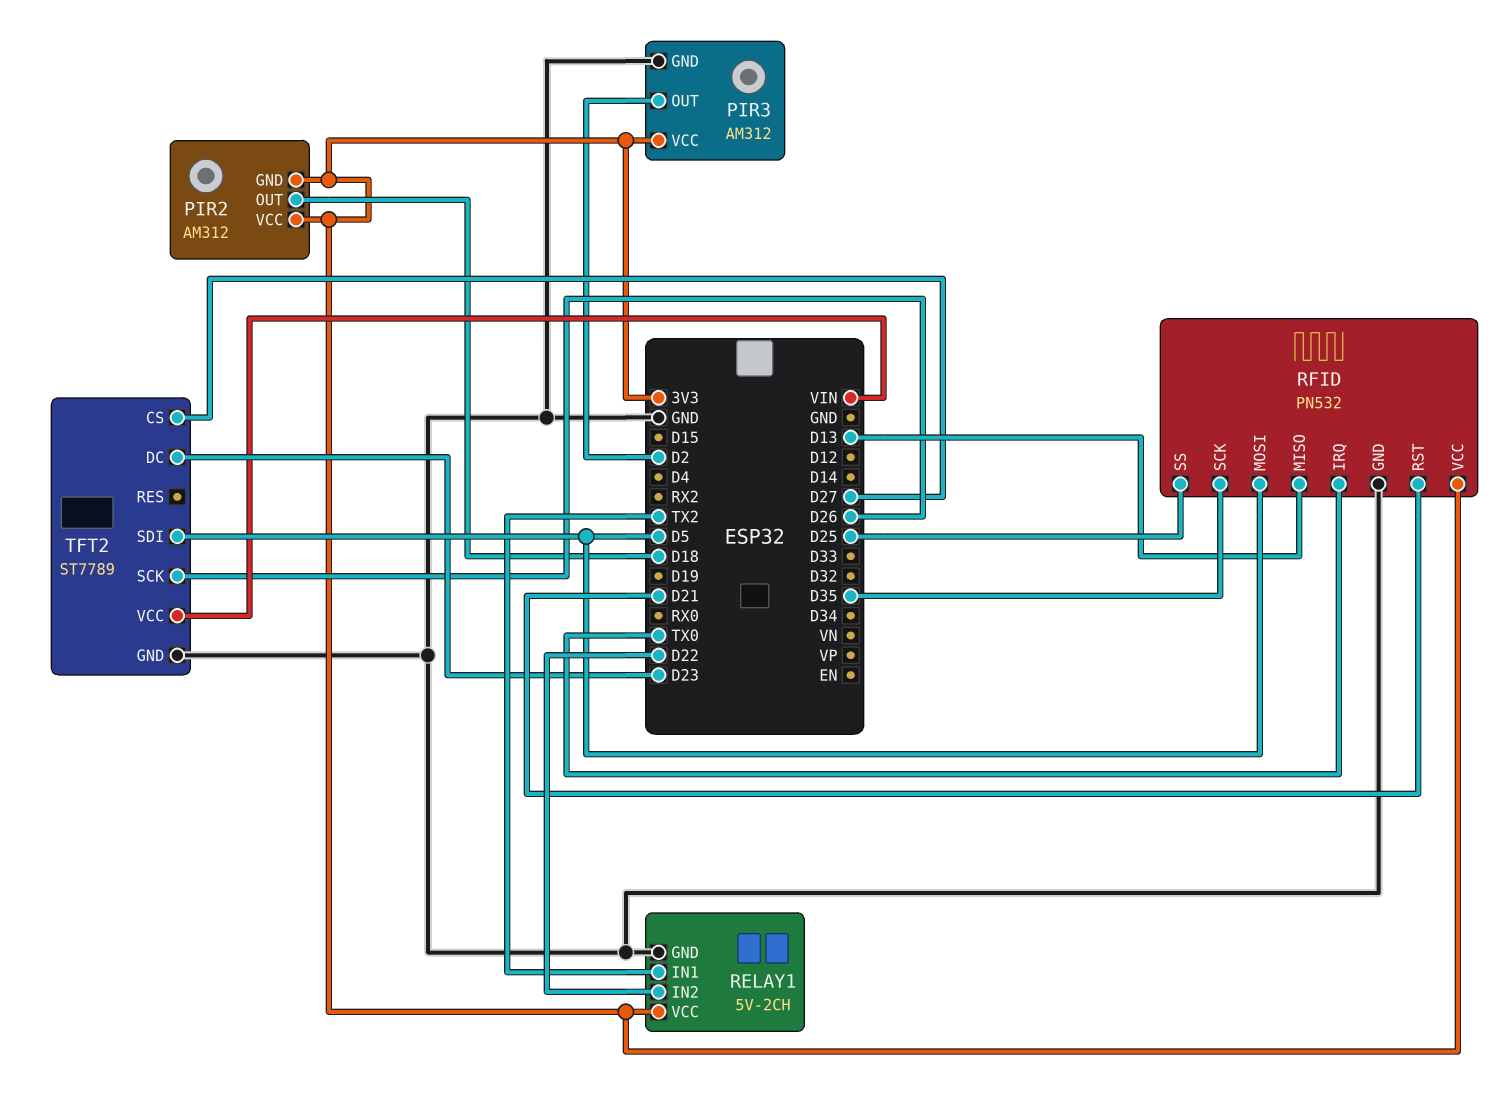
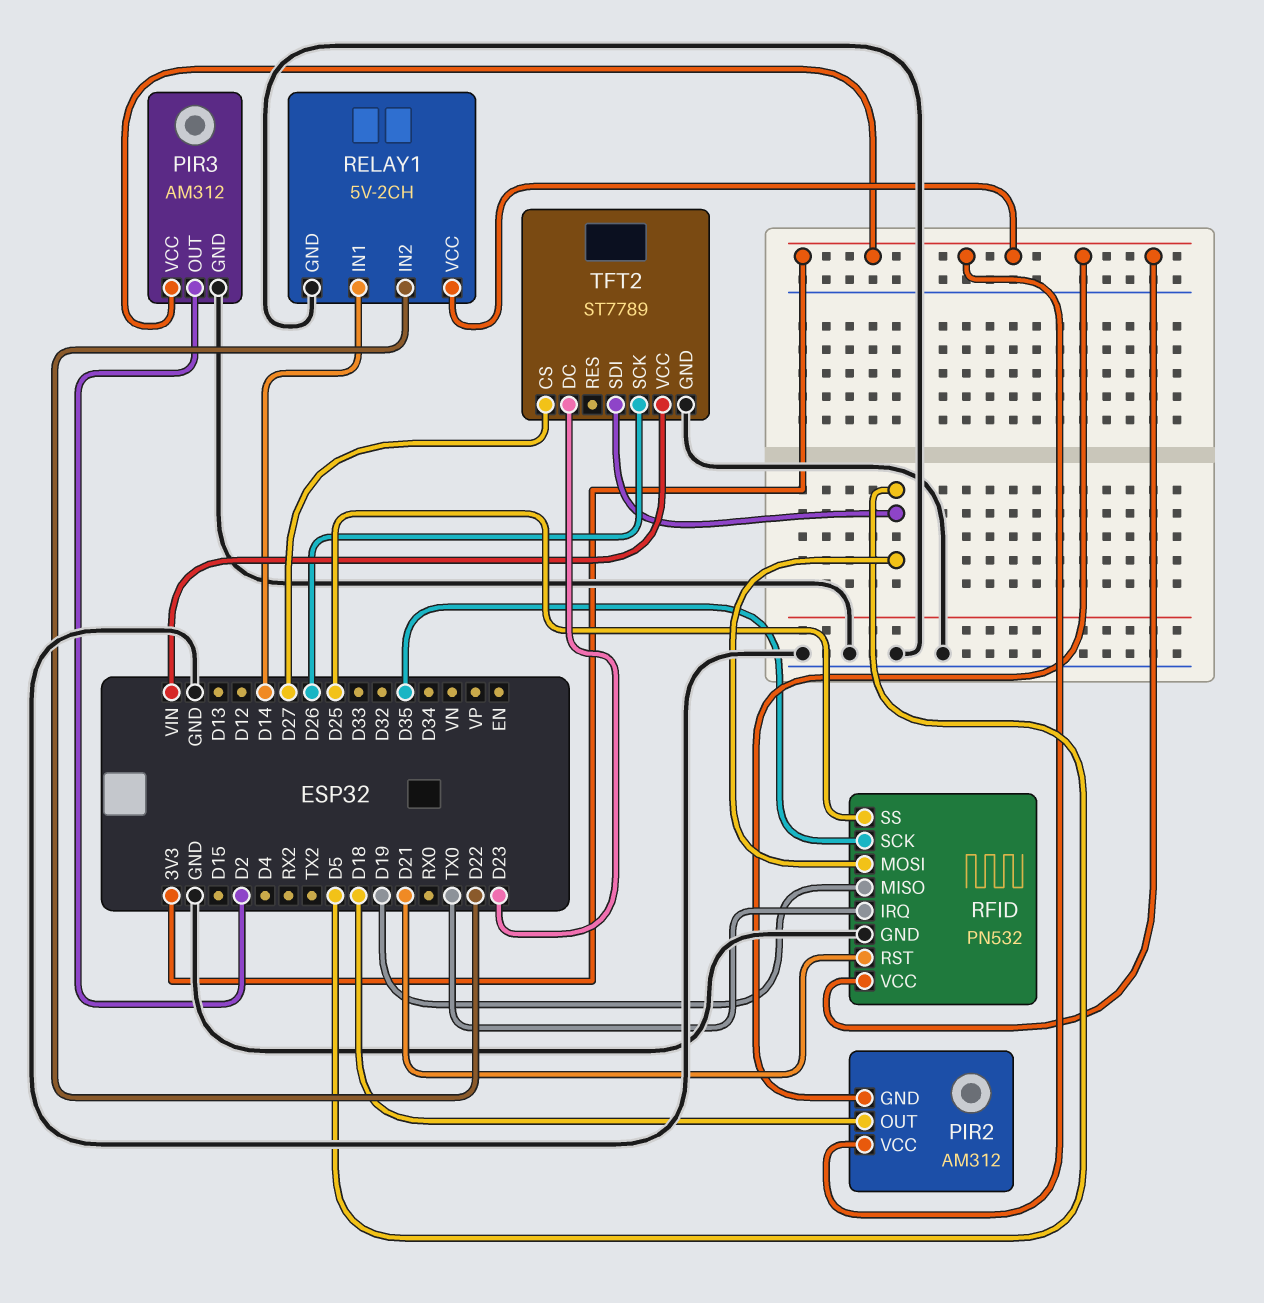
RELAY1 pin IN1: TX2 -> D14
RFID pin MISO: D13 -> D19

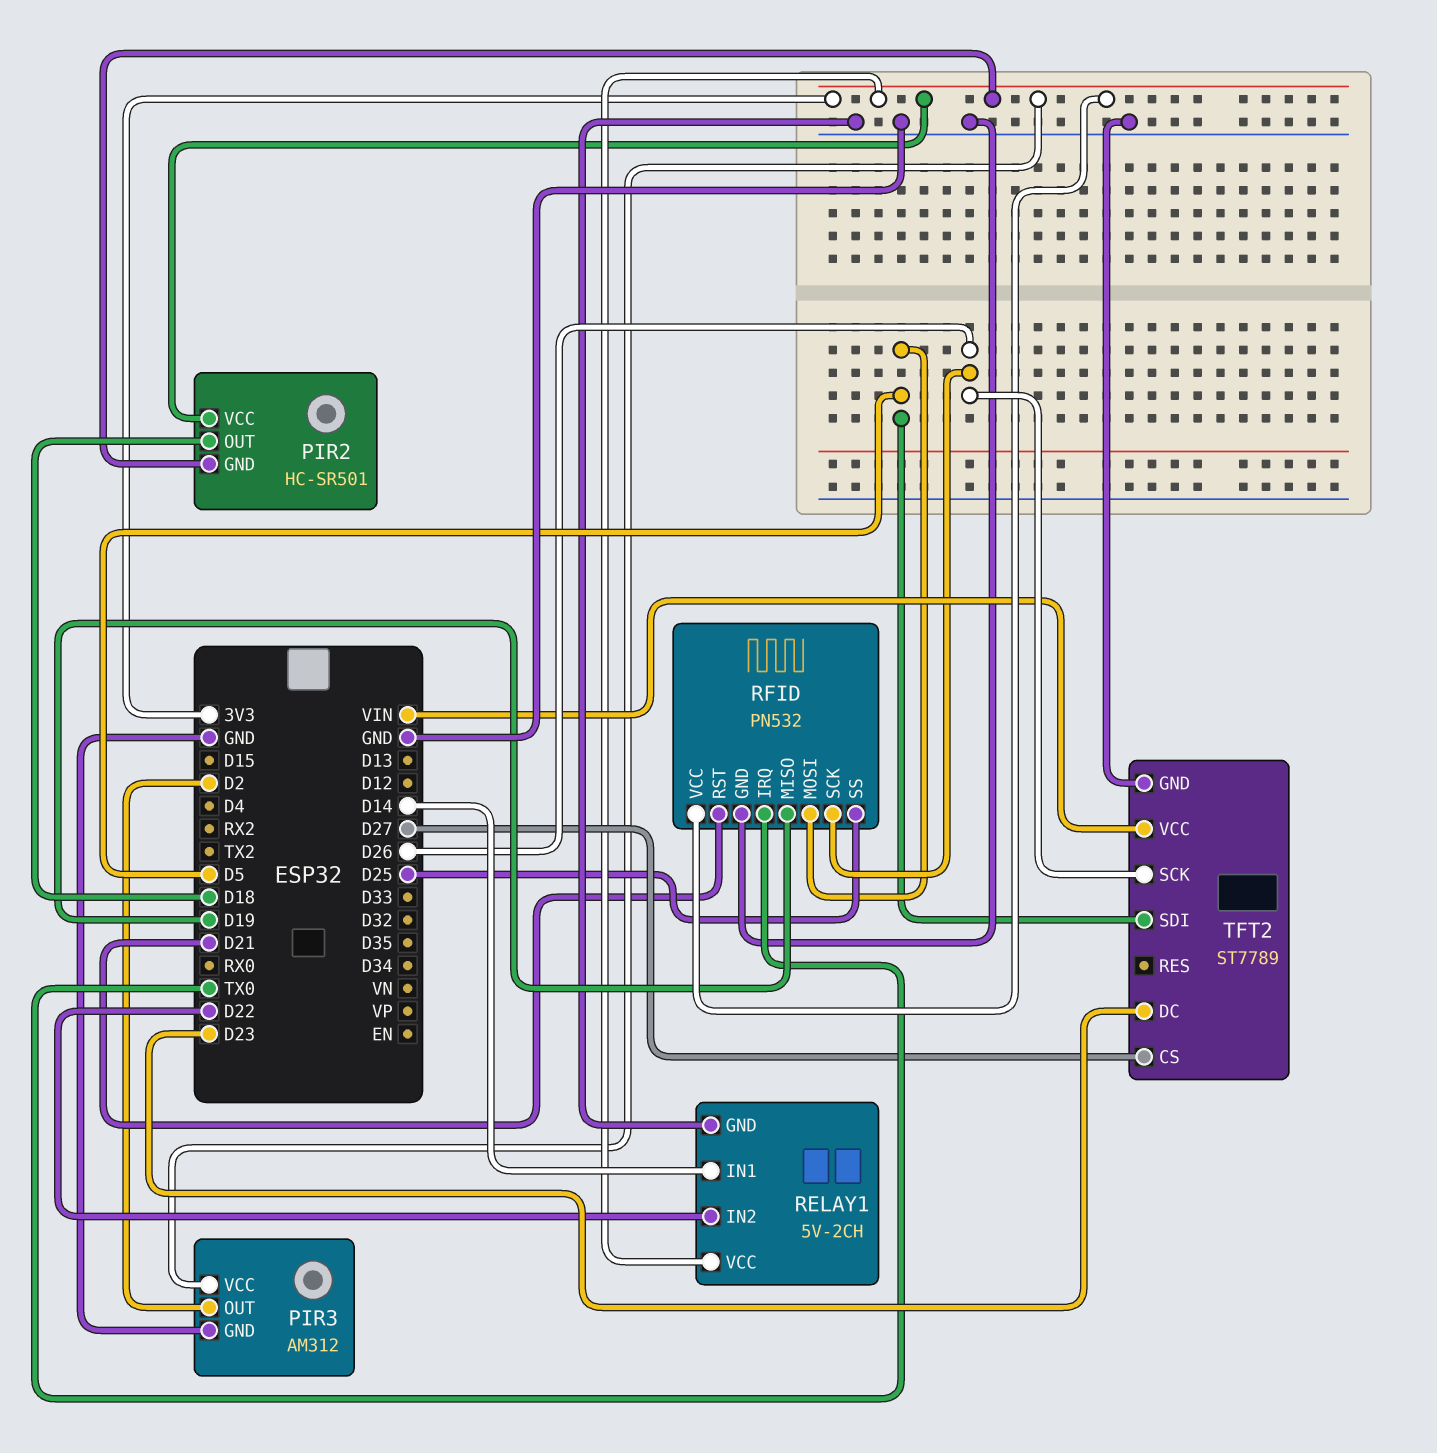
PIR2: AM312 -> HC-SR501
RFID pin SCK: D35 -> D26

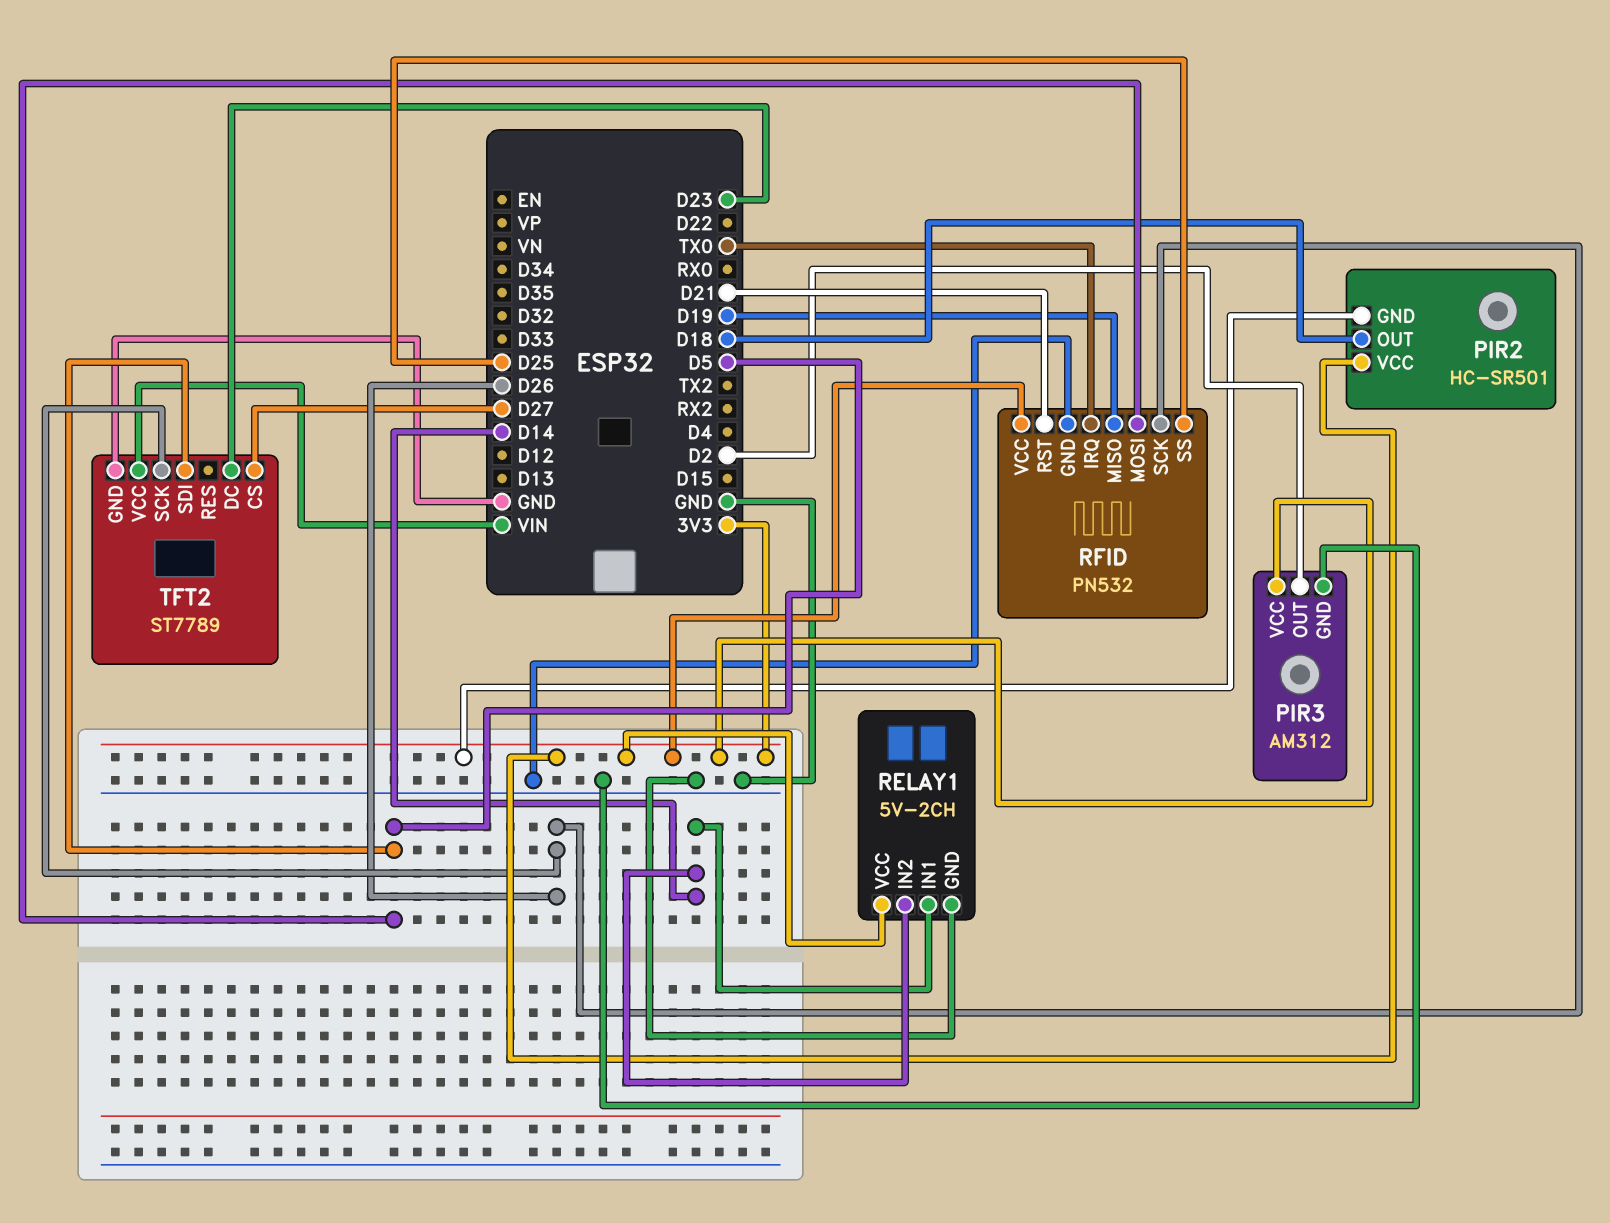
RELAY1 pin IN2: D22 -> D14

